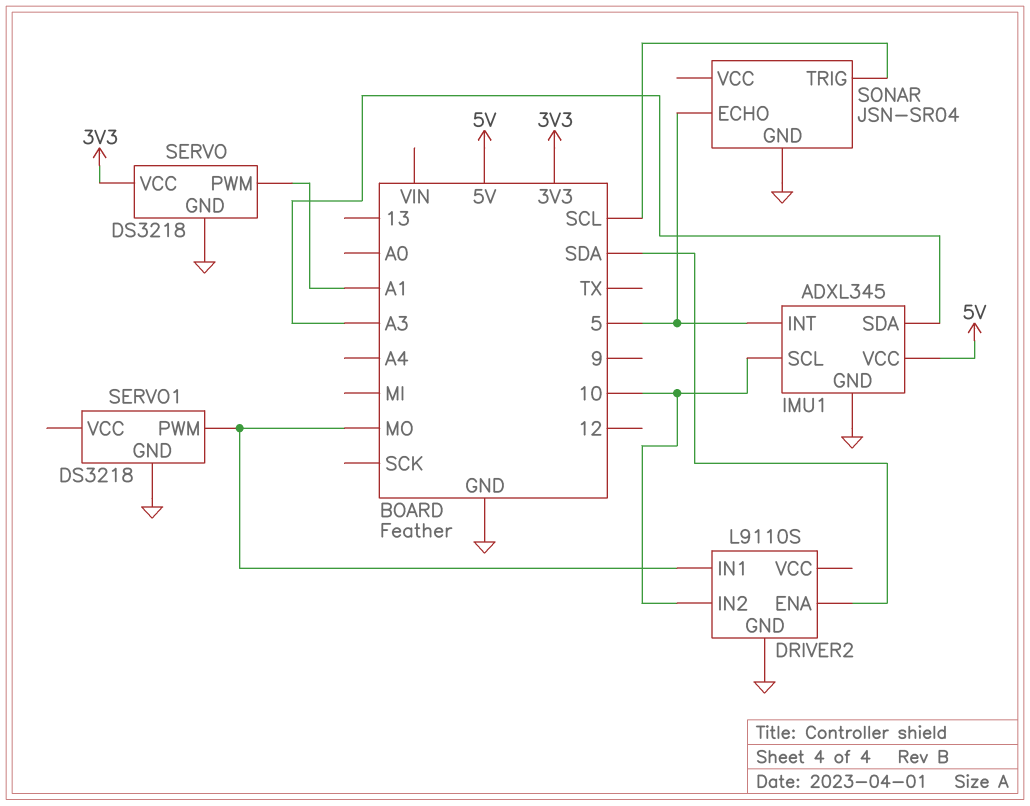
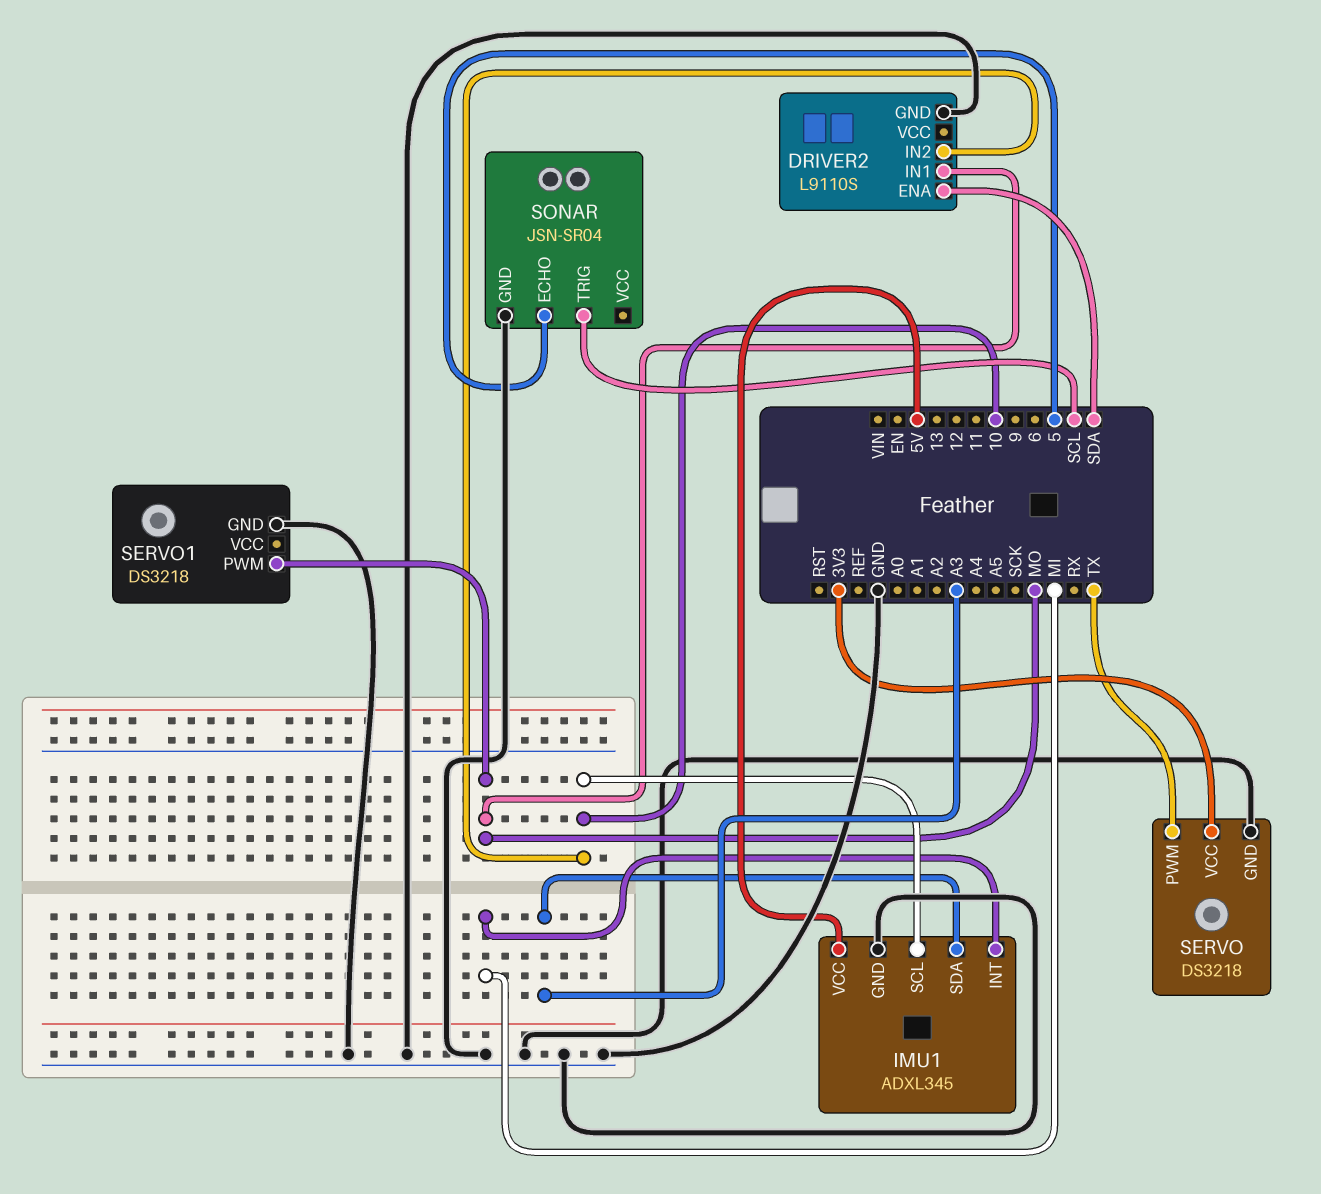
IMU1 pin INT: 5 -> MI
SERVO pin PWM: A1 -> TX

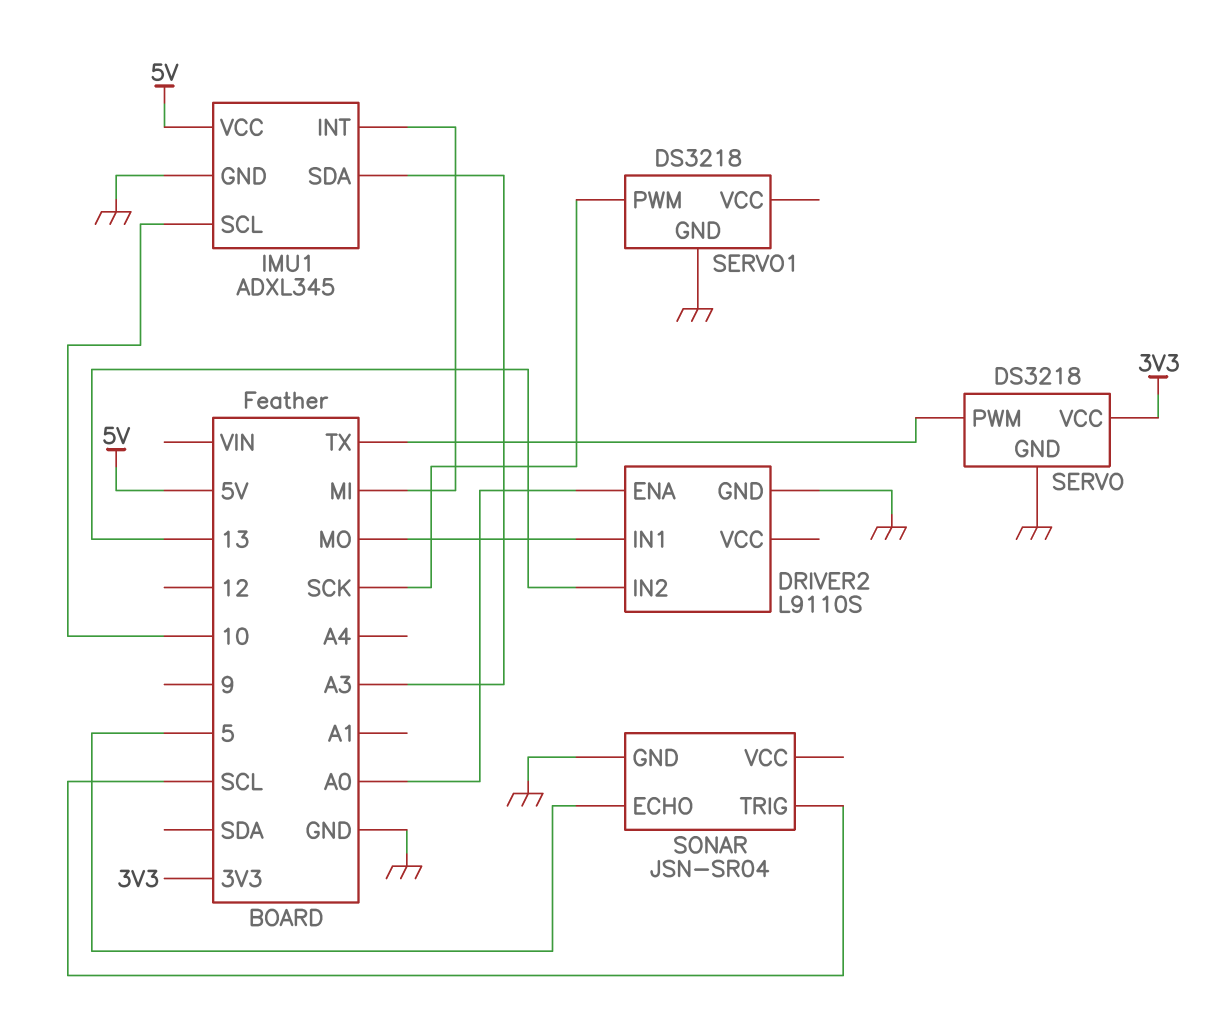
DRIVER2 pin ENA: SDA -> A0
DRIVER2 pin IN2: 10 -> 13
SERVO1 pin PWM: MO -> SCK

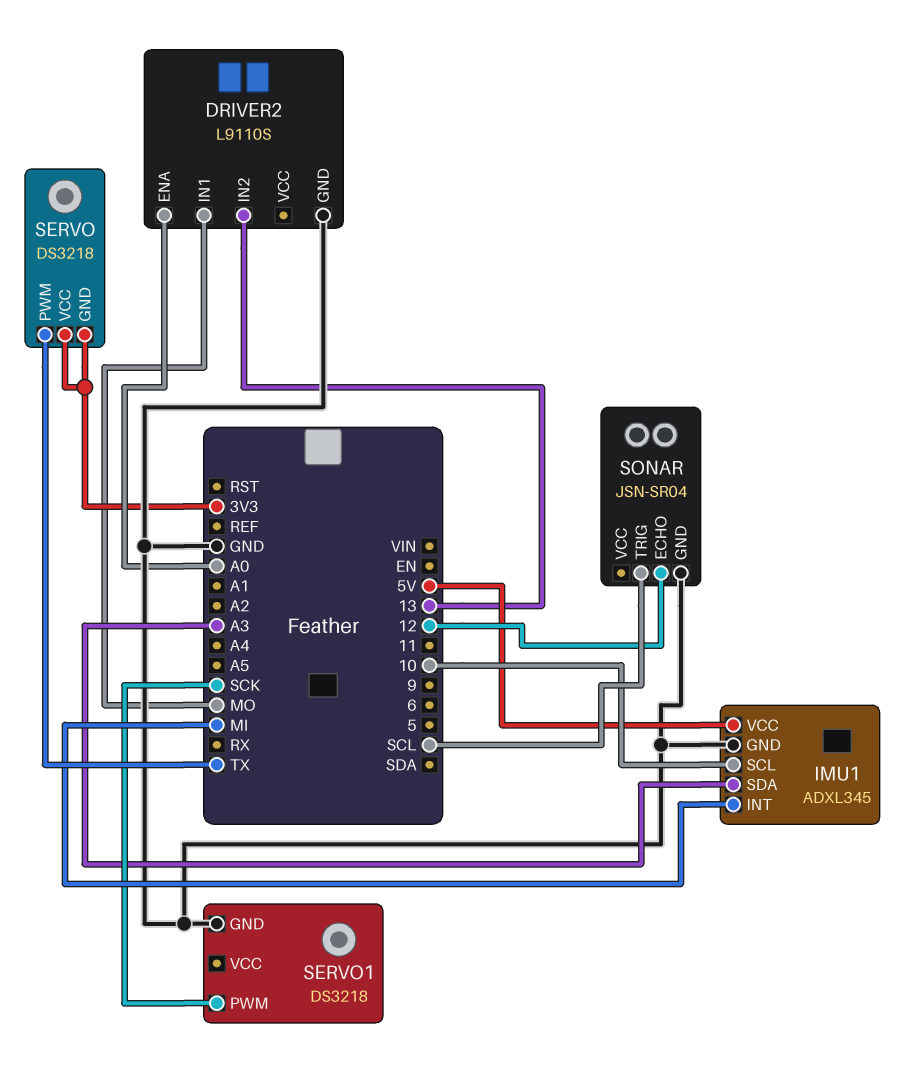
SERVO pin GND: GND -> 3V3
SONAR pin ECHO: 5 -> 12

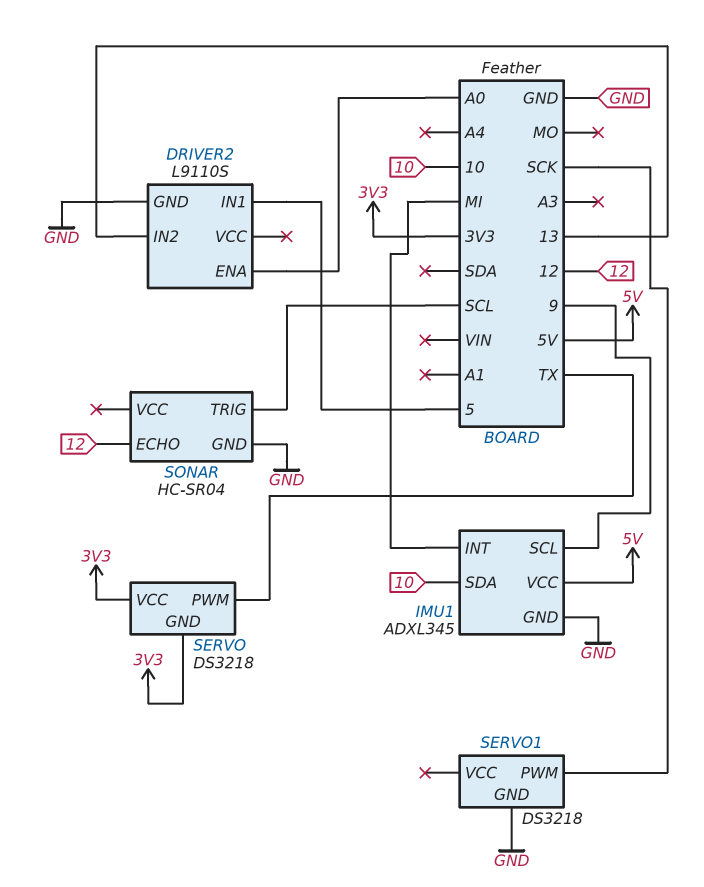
DRIVER2 pin IN1: MO -> 5
IMU1 pin SCL: 10 -> 9
IMU1 pin SDA: A3 -> 10
SONAR: JSN-SR04 -> HC-SR04

